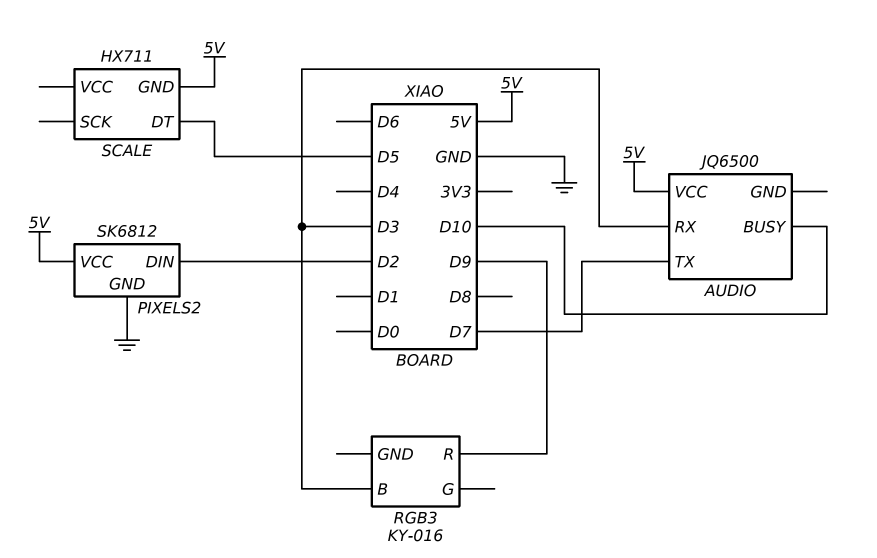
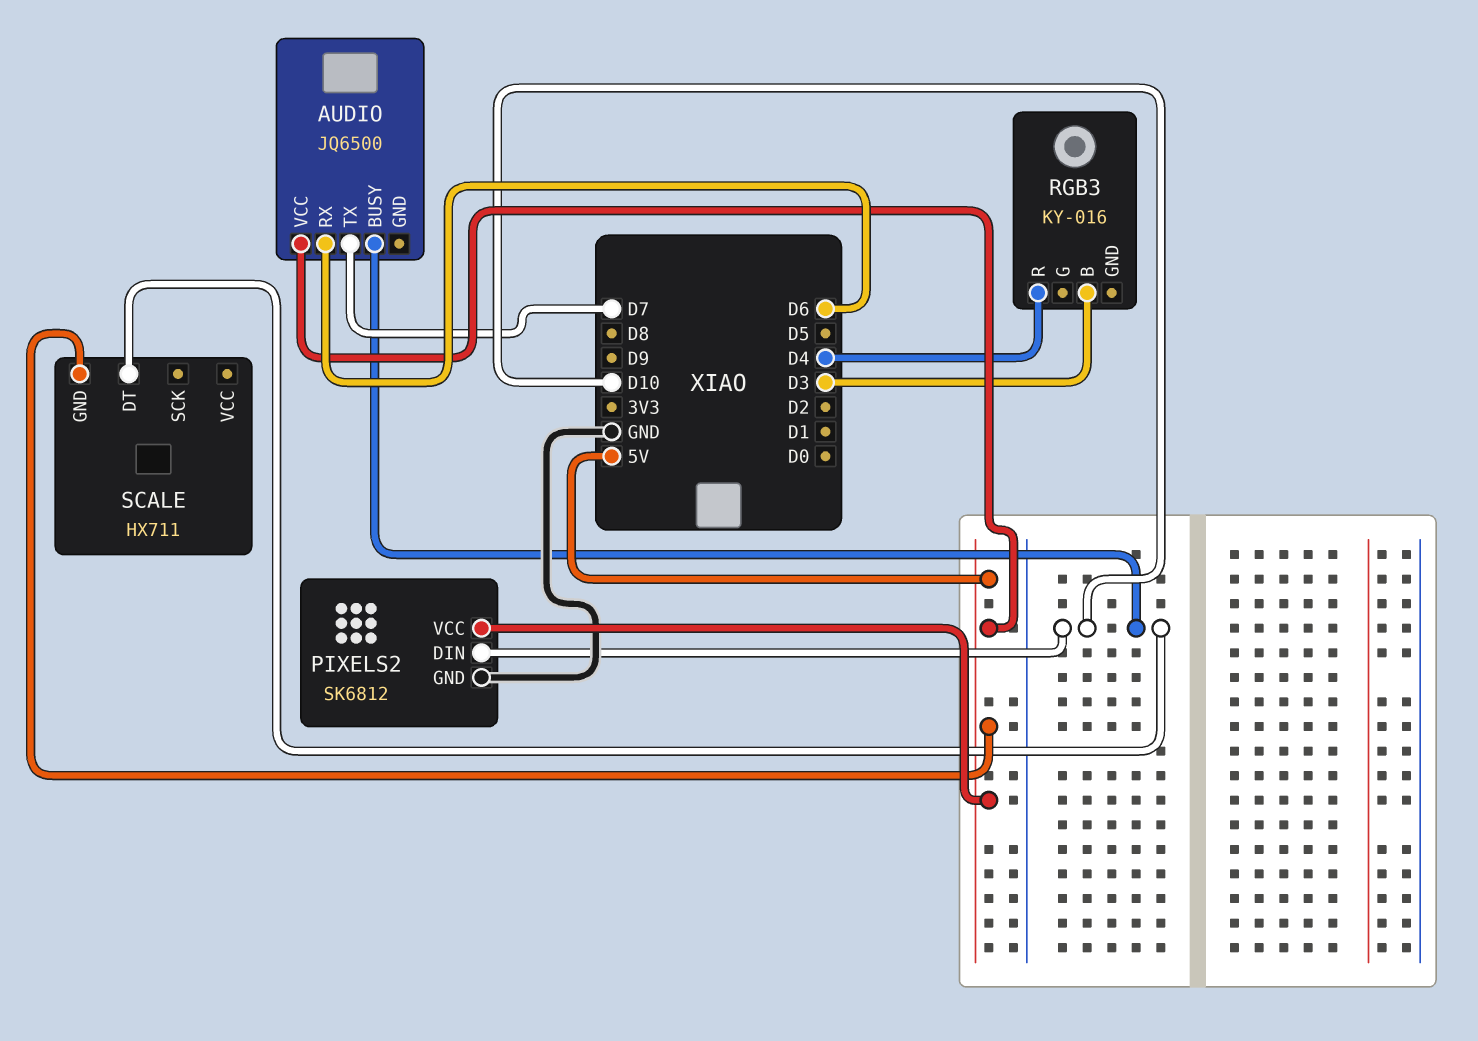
AUDIO pin RX: D3 -> D6
PIXELS2 pin DIN: D2 -> D10
RGB3 pin R: D9 -> D4
SCALE pin DT: D5 -> D10

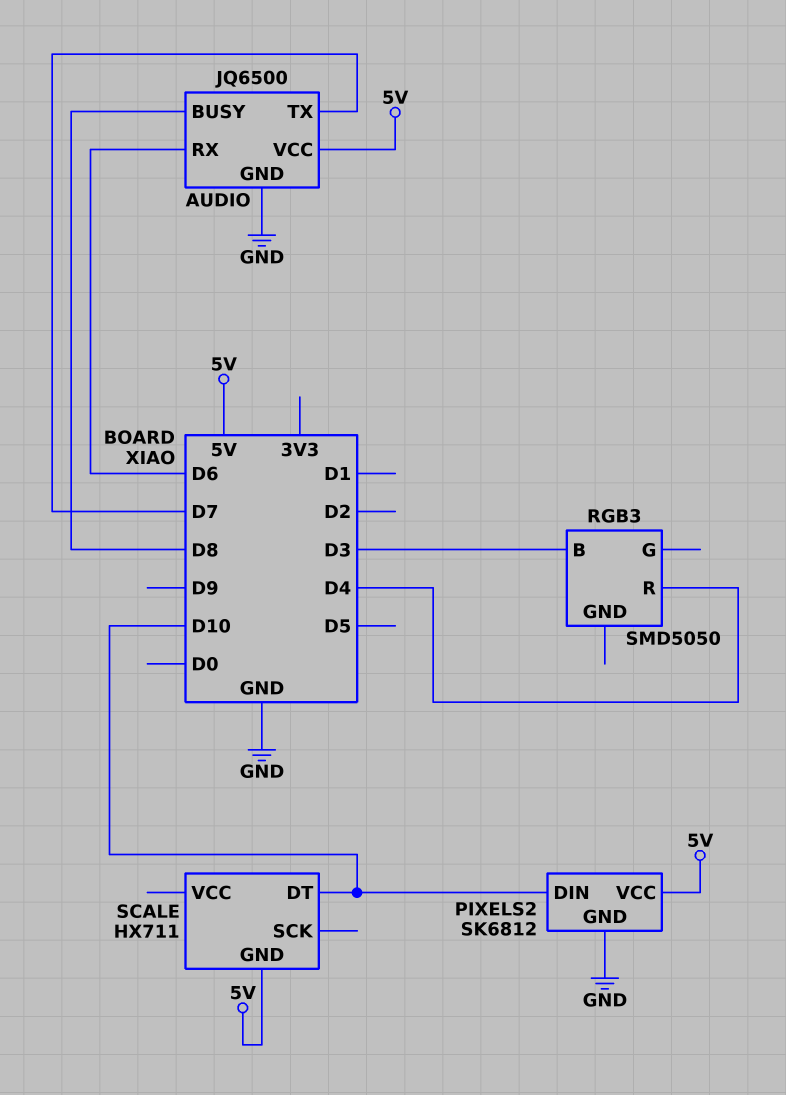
AUDIO pin BUSY: D10 -> D8
AUDIO pin GND: none -> GND
RGB3: KY-016 -> SMD5050

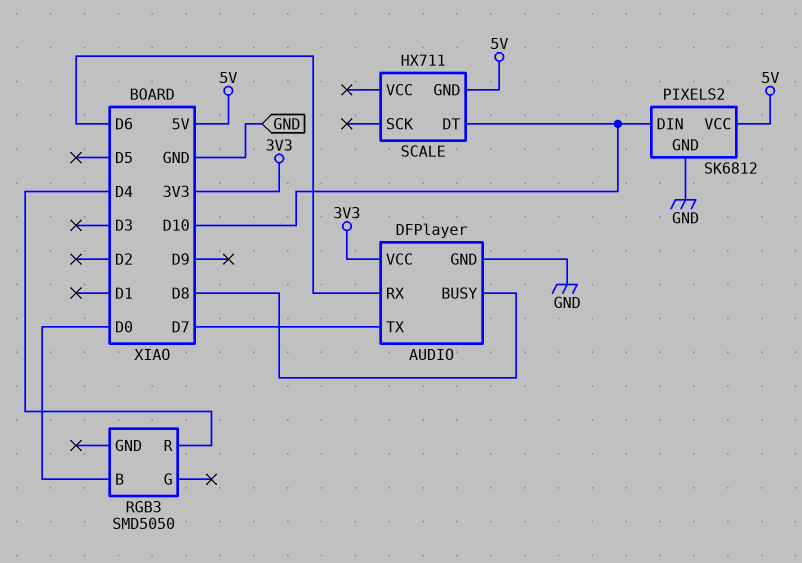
AUDIO: JQ6500 -> DFPlayer
AUDIO pin VCC: 5V -> 3V3
RGB3 pin B: D3 -> D0

